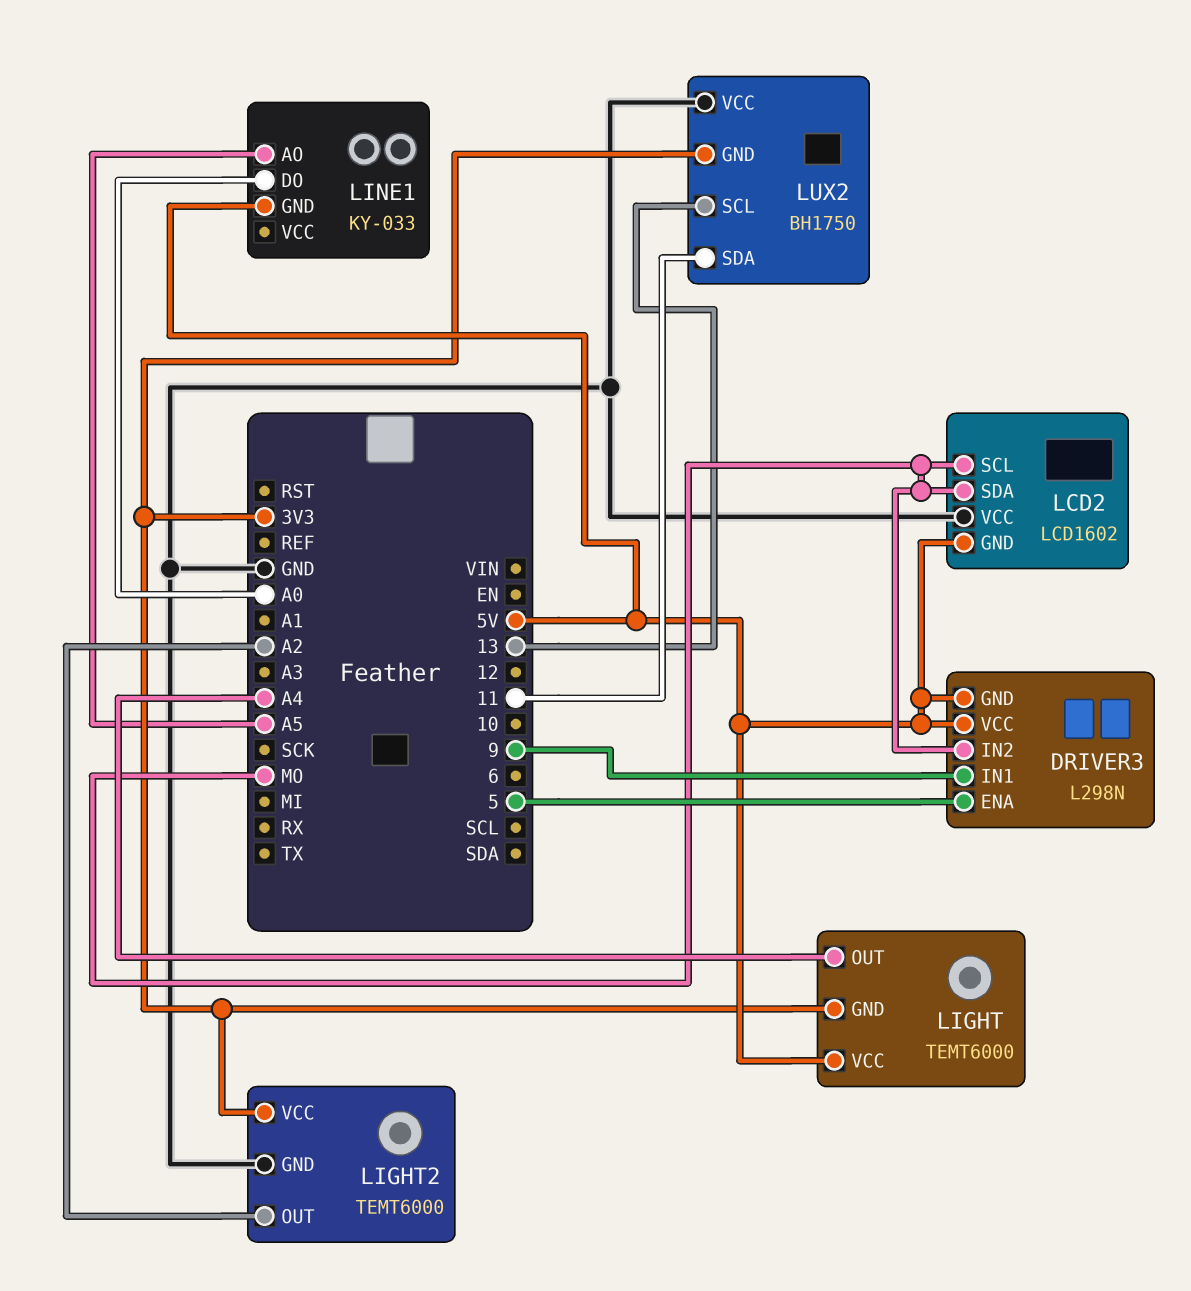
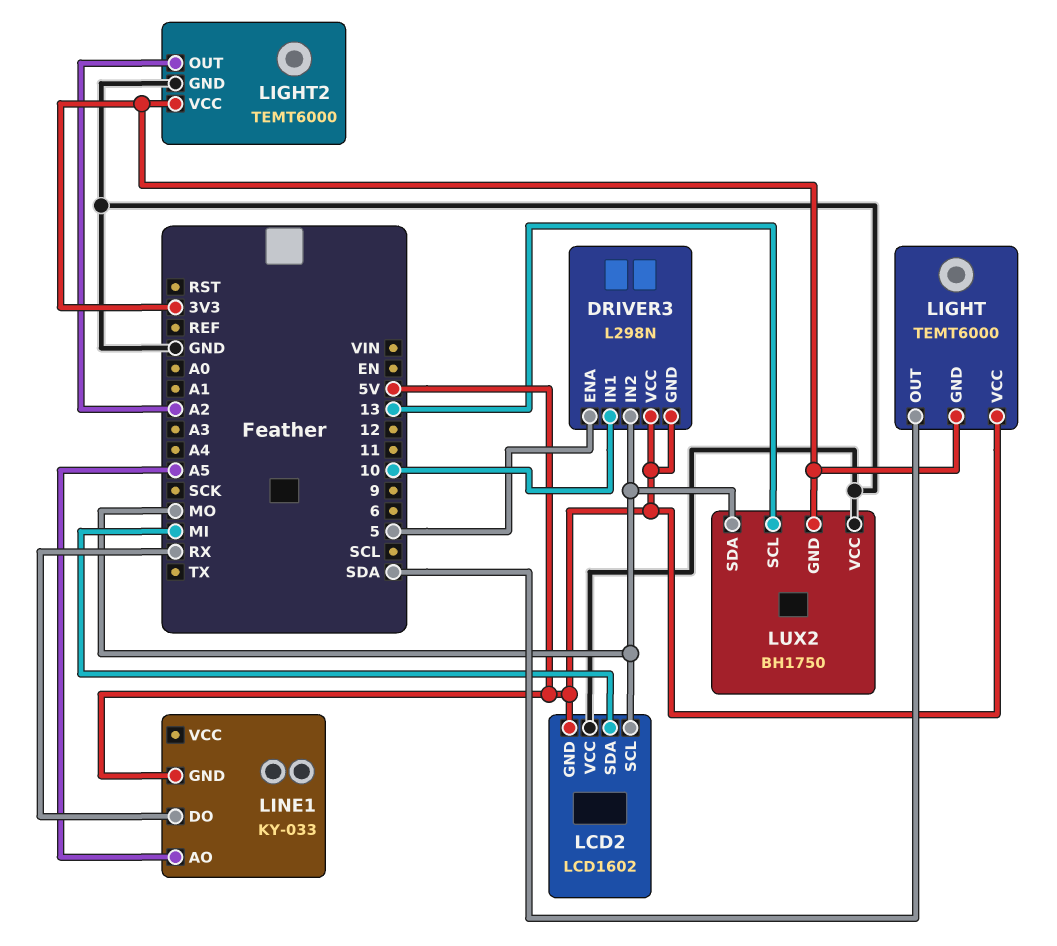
DRIVER3 pin IN1: 9 -> 10
LCD2 pin SDA: MO -> MI
LIGHT pin OUT: A4 -> SDA
LINE1 pin DO: A0 -> RX
LUX2 pin SDA: 11 -> MO

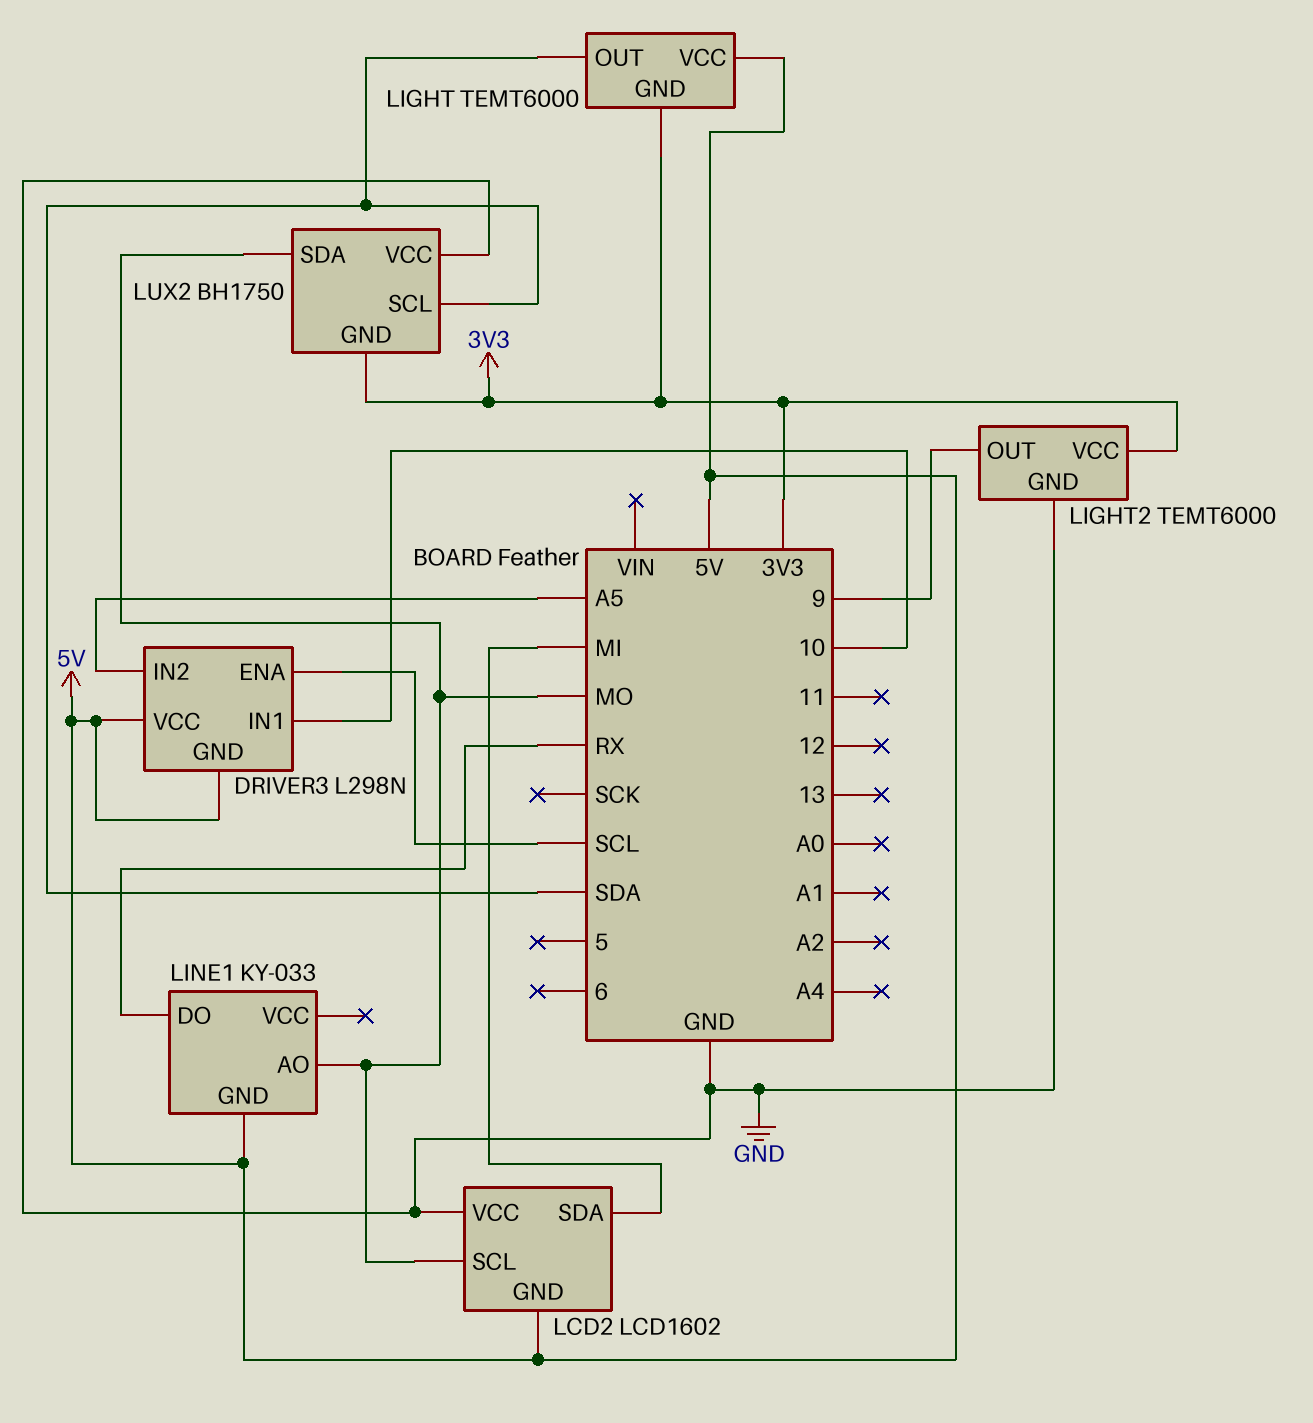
DRIVER3 pin ENA: 5 -> SCL
DRIVER3 pin IN2: MO -> A5
LIGHT2 pin OUT: A2 -> 9
LINE1 pin AO: A5 -> MO
LUX2 pin SCL: 13 -> SDA

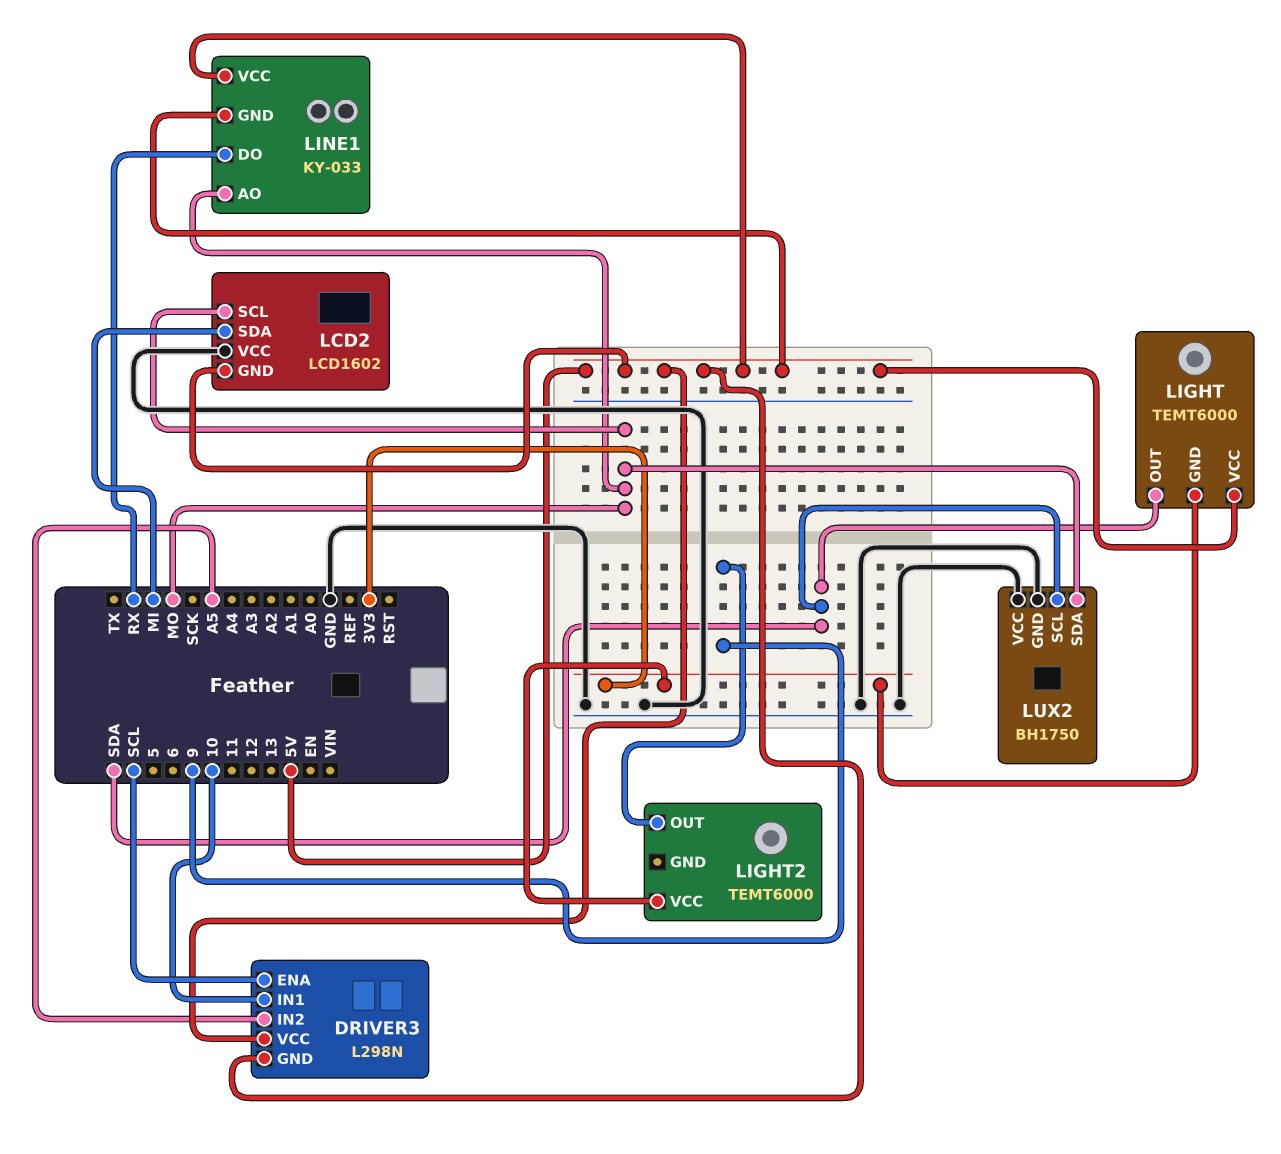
LIGHT2 pin GND: GND -> none
LINE1 pin VCC: none -> 5V
LUX2 pin GND: 3V3 -> GND

